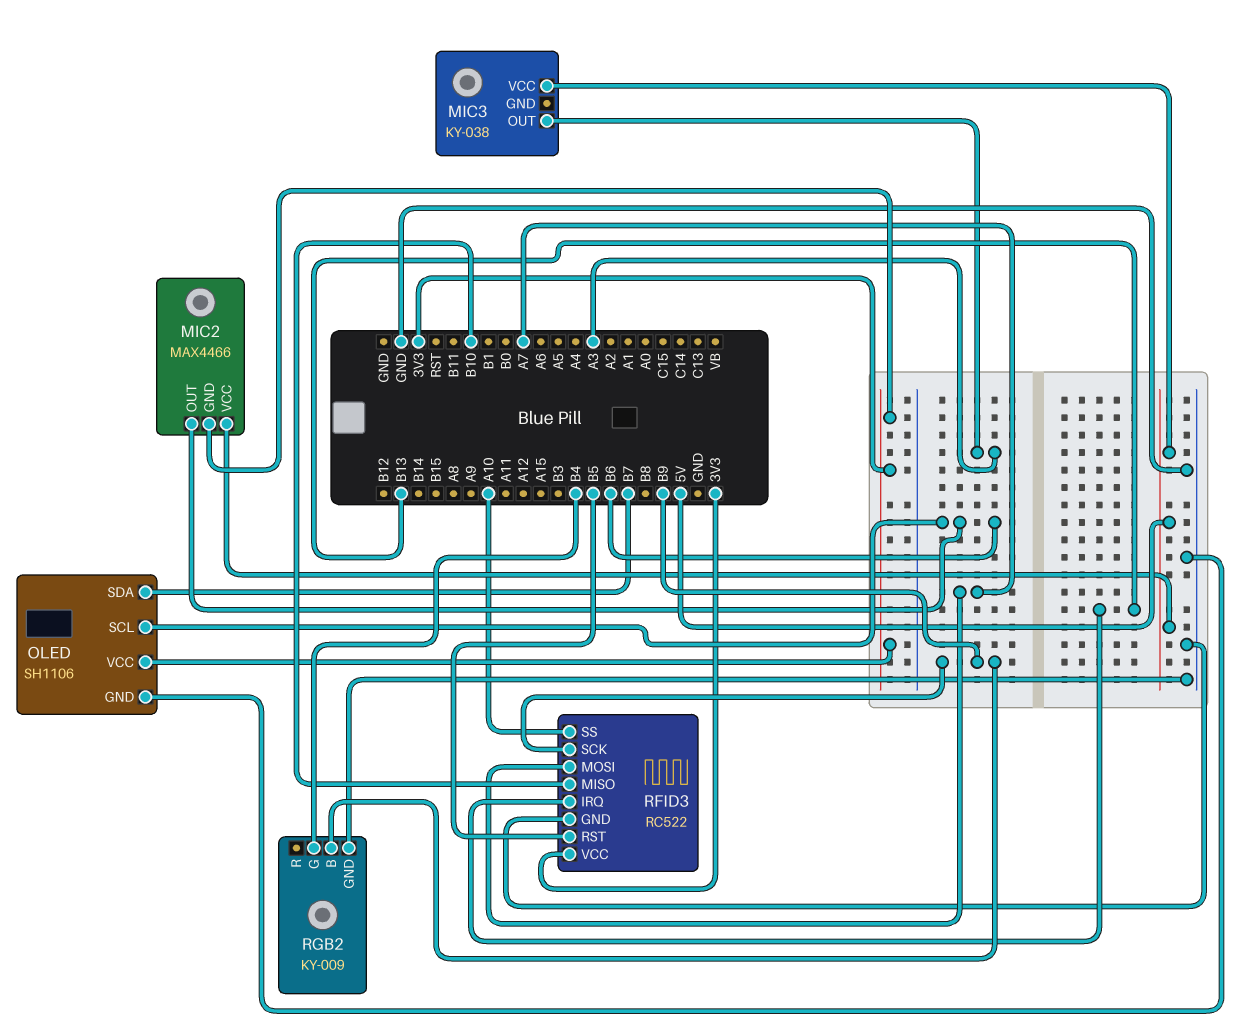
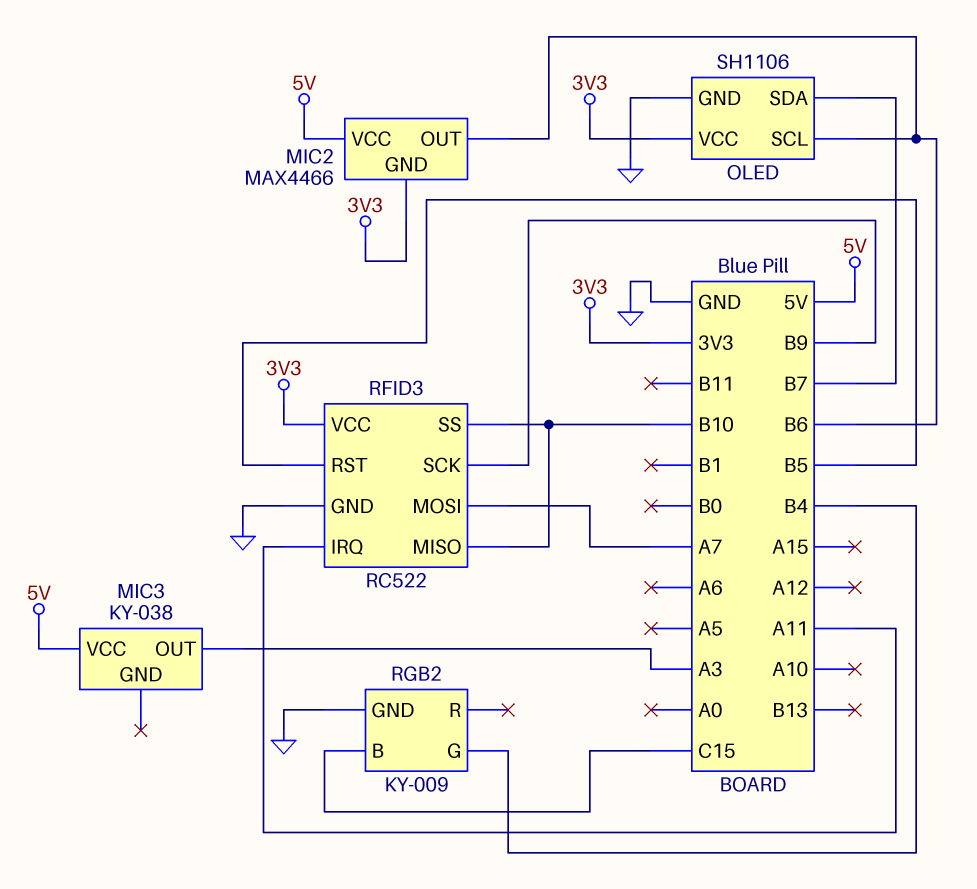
RFID3 pin IRQ: B13 -> A11
RFID3 pin SS: A10 -> B10
RGB2 pin B: B9 -> C15

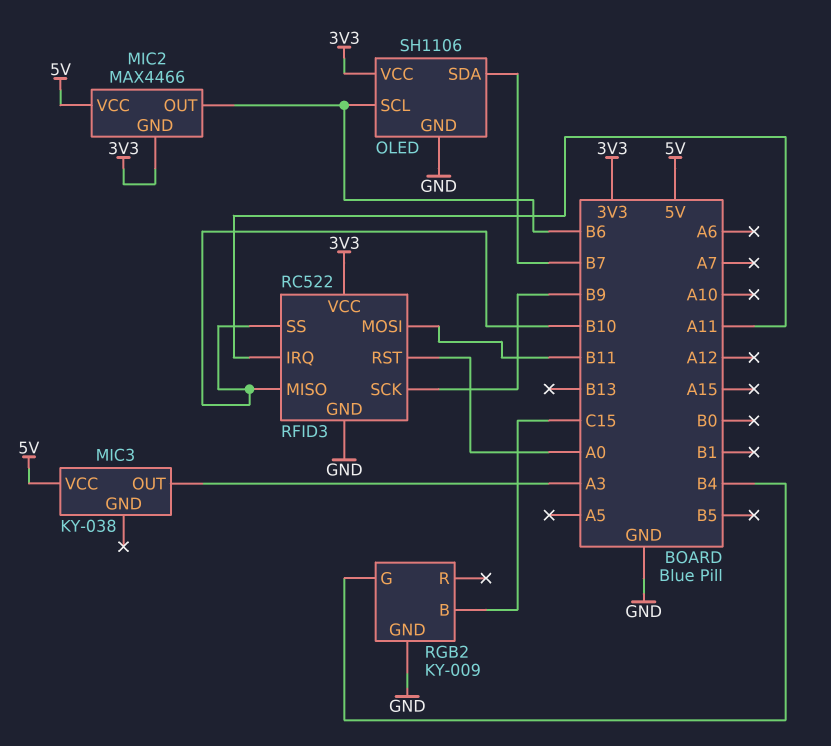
RFID3 pin MOSI: A7 -> B11
RFID3 pin RST: B5 -> A0

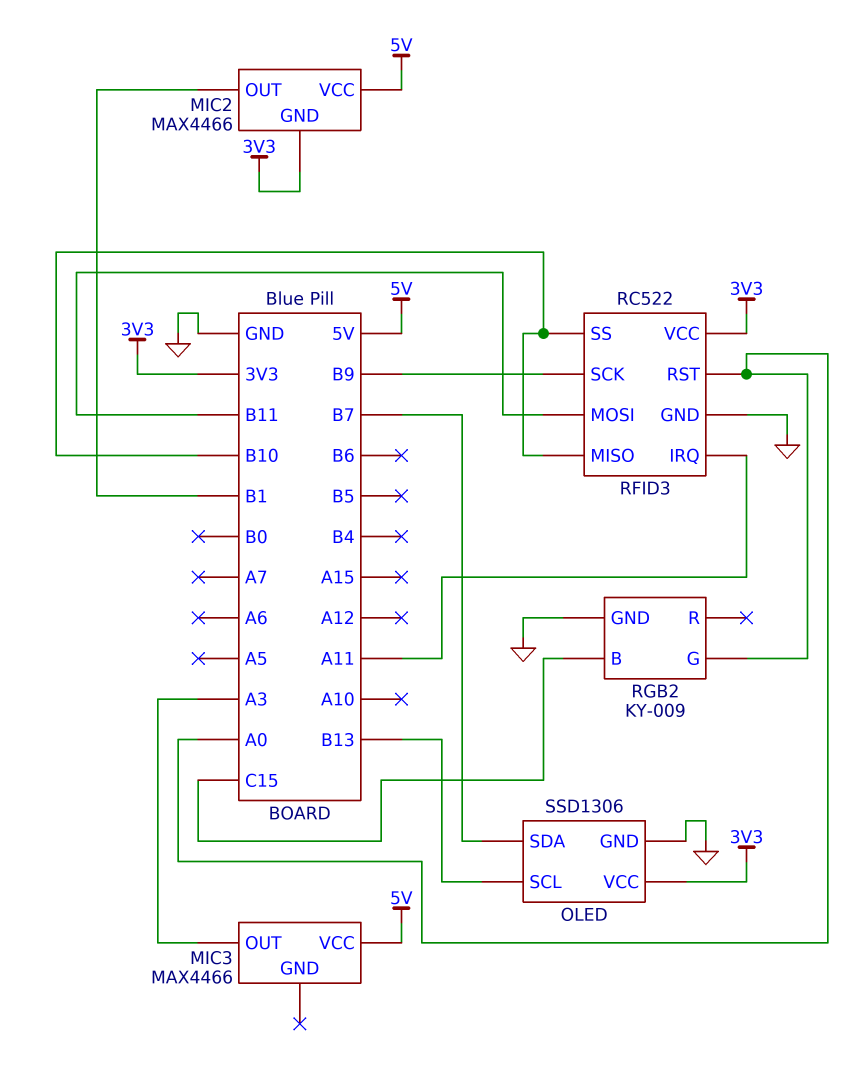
MIC2 pin OUT: B6 -> B1
MIC3: KY-038 -> MAX4466
OLED: SH1106 -> SSD1306
OLED pin SCL: B6 -> B13
RGB2 pin G: B4 -> A0

